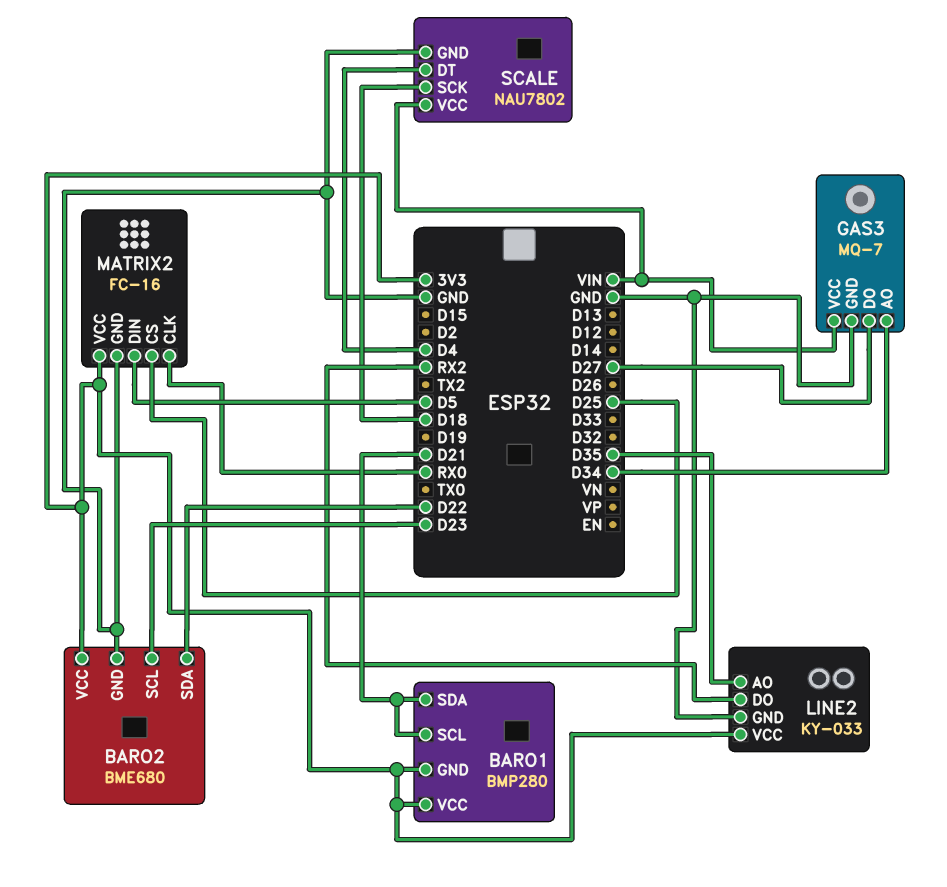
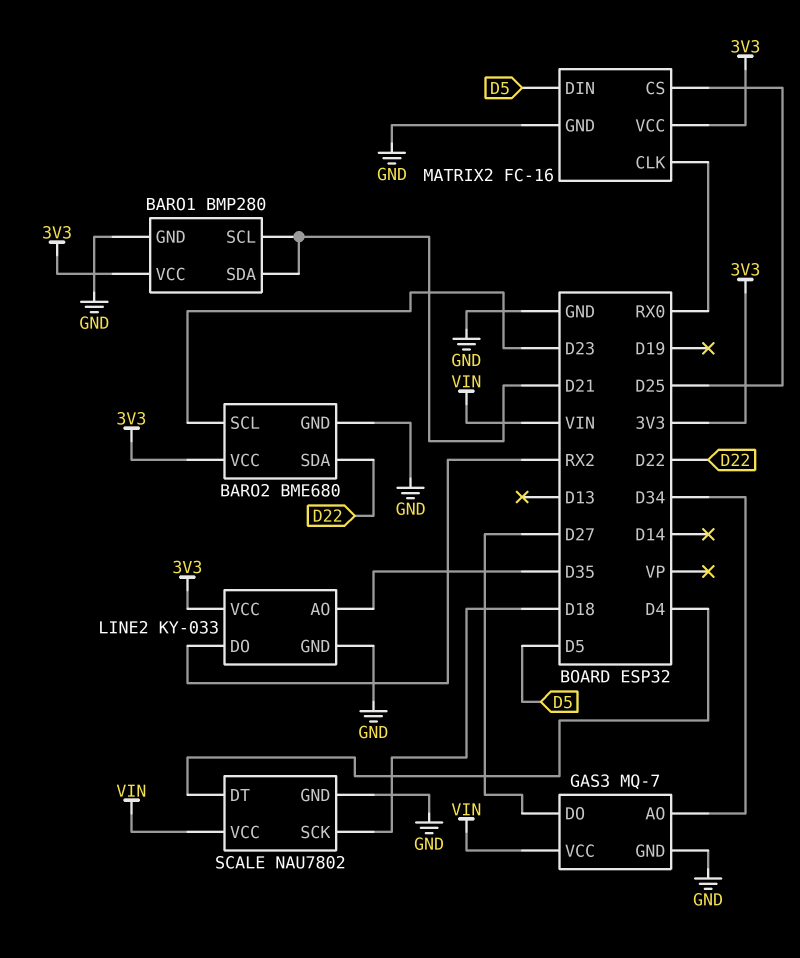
BARO1 pin GND: 3V3 -> GND

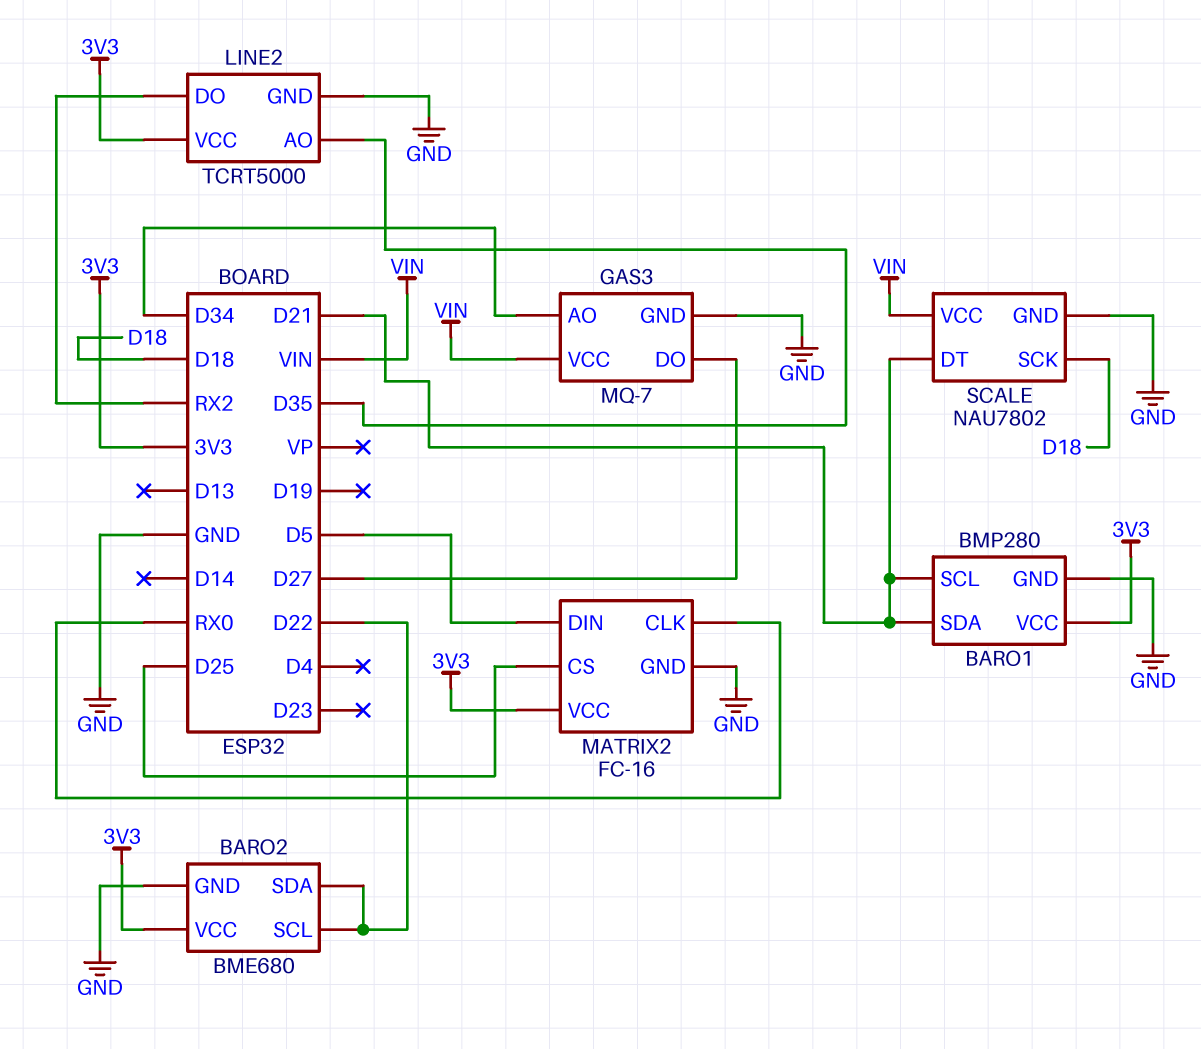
BARO2 pin SCL: D23 -> D22
LINE2: KY-033 -> TCRT5000
SCALE pin DT: D4 -> D21

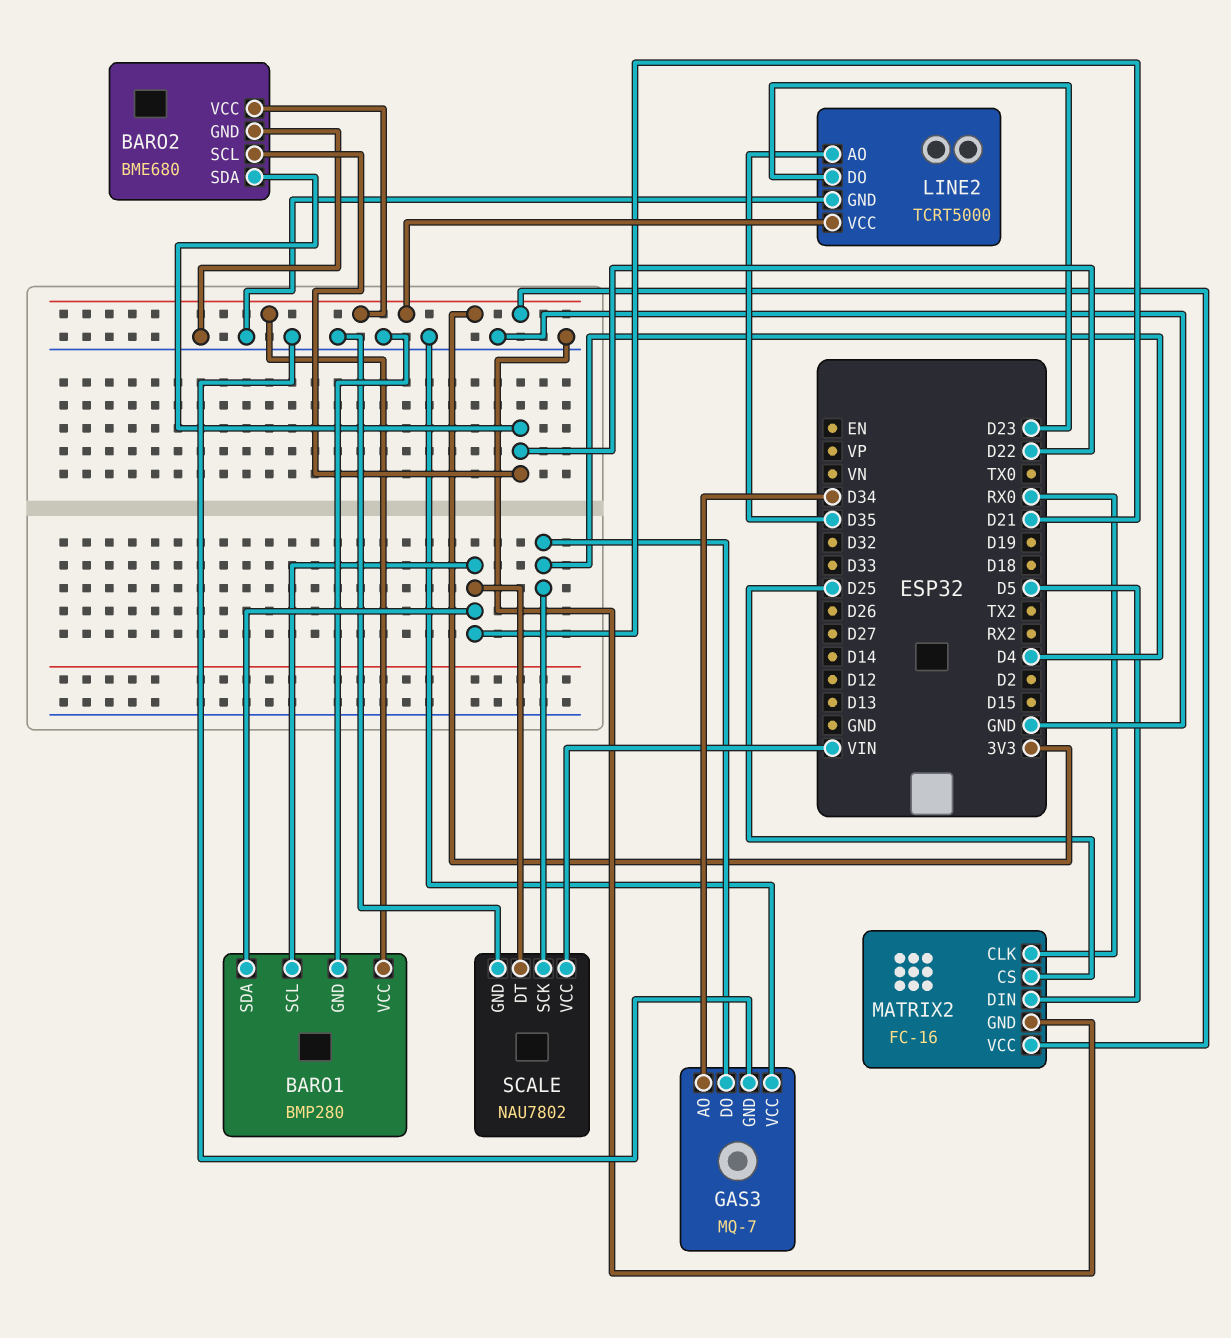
GAS3 pin DO: D27 -> D4
GAS3 pin VCC: VIN -> GND
LINE2 pin DO: RX2 -> D23
SCALE pin SCK: D18 -> D4

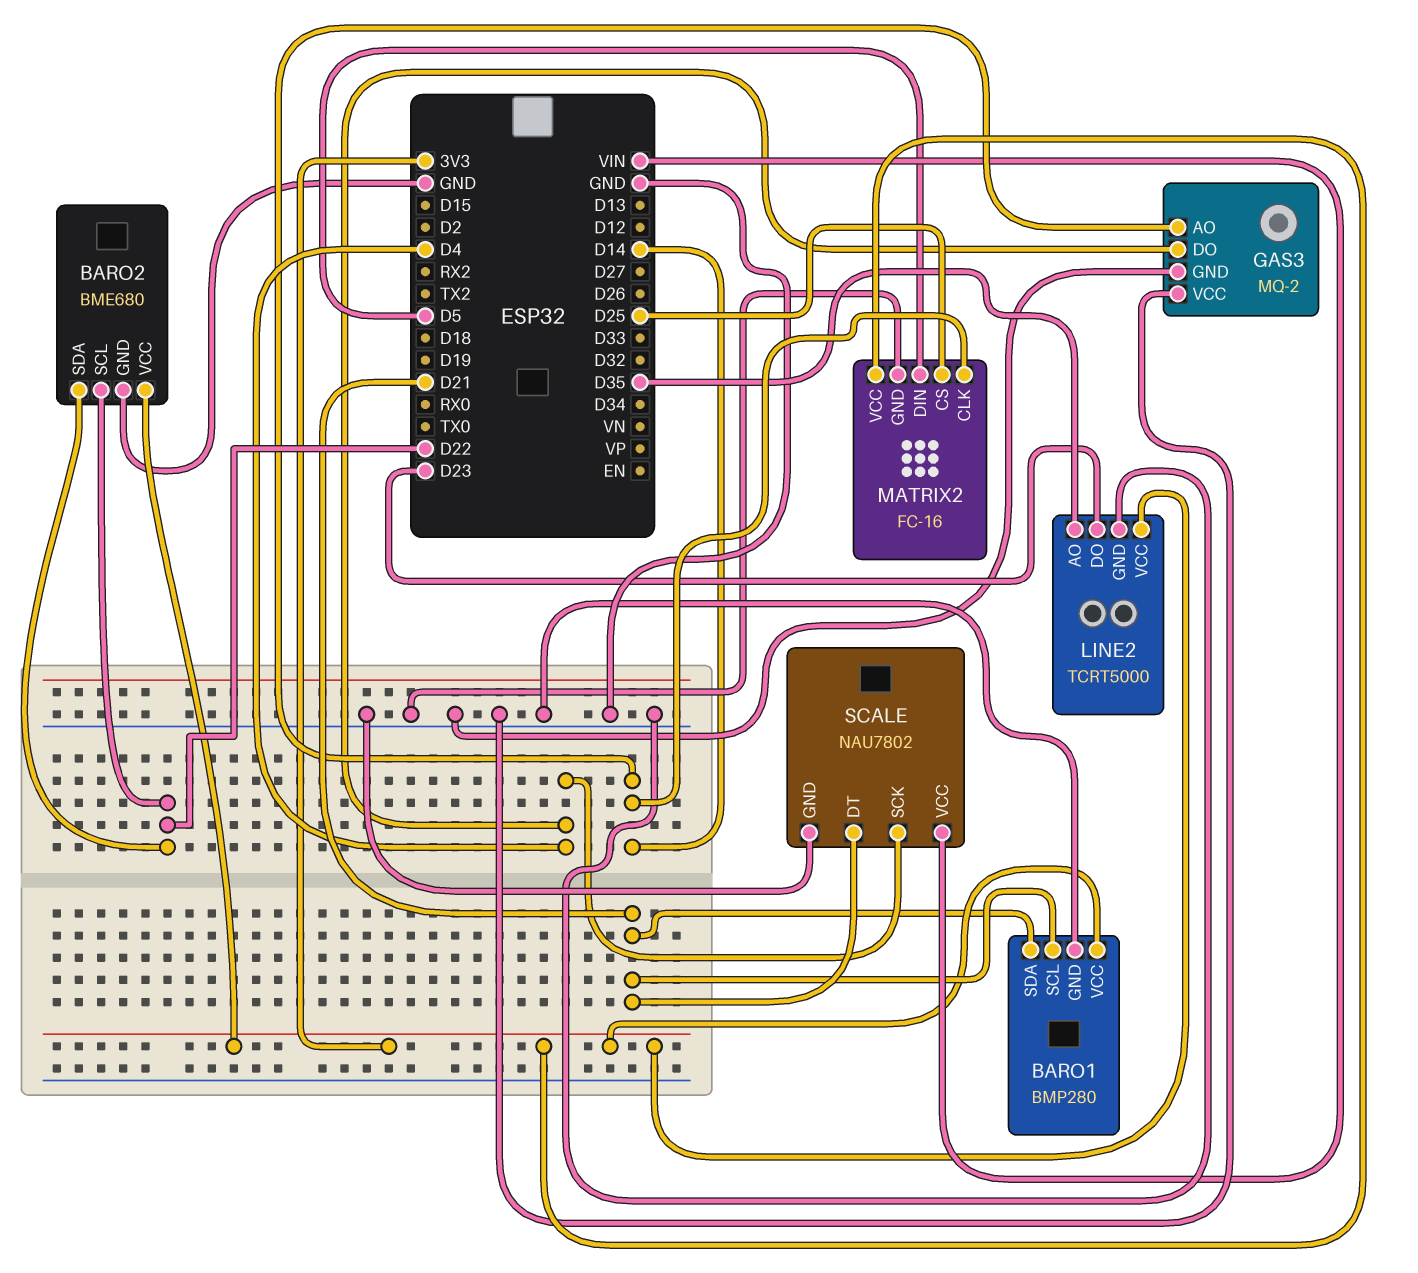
GAS3: MQ-7 -> MQ-2
GAS3 pin AO: D34 -> D14
MATRIX2 pin CLK: RX0 -> D14

